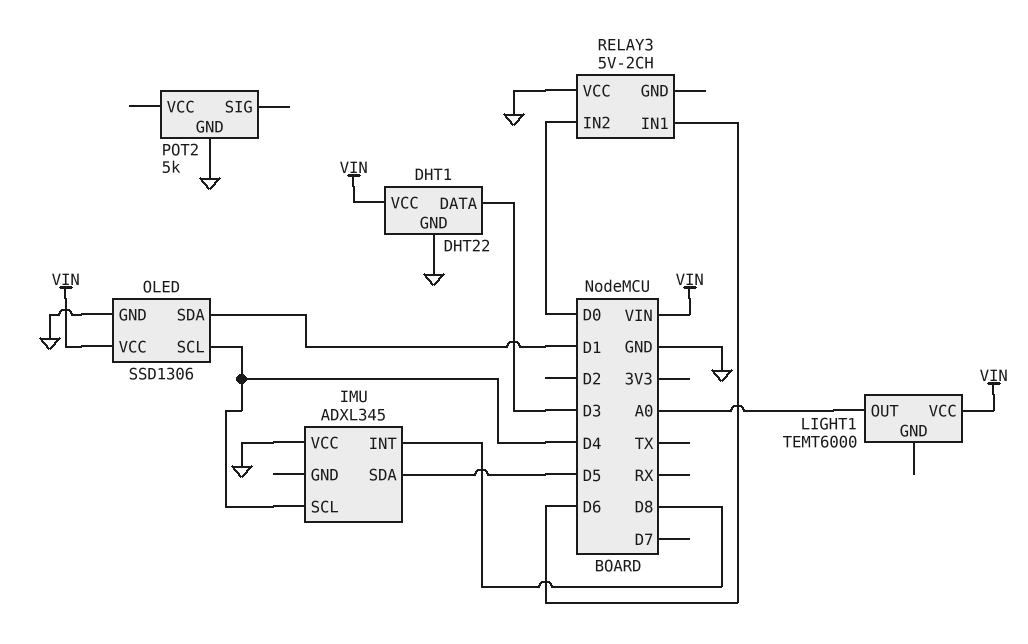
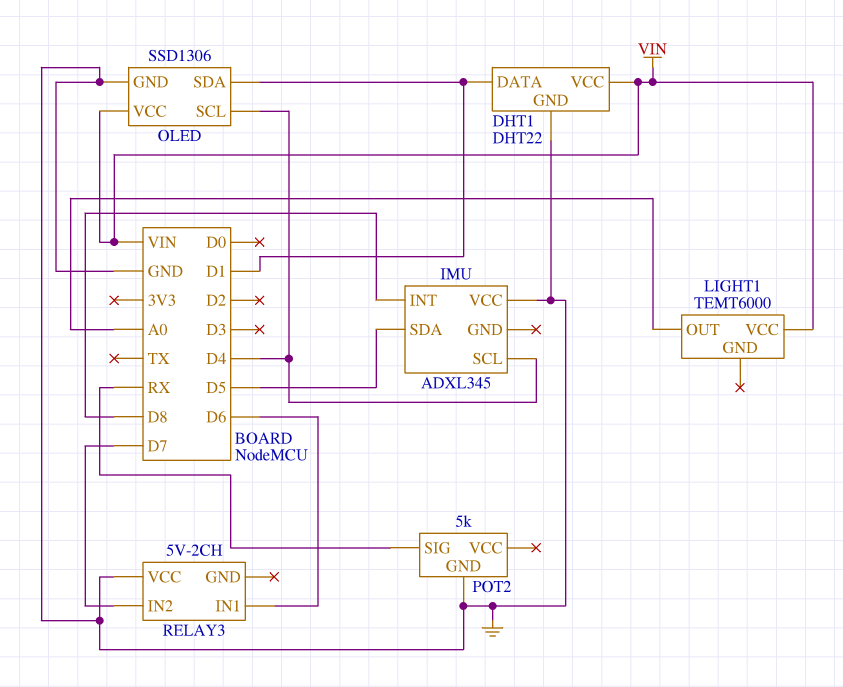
DHT1 pin DATA: D3 -> D1
POT2 pin SIG: none -> RX
RELAY3 pin IN2: D0 -> D7

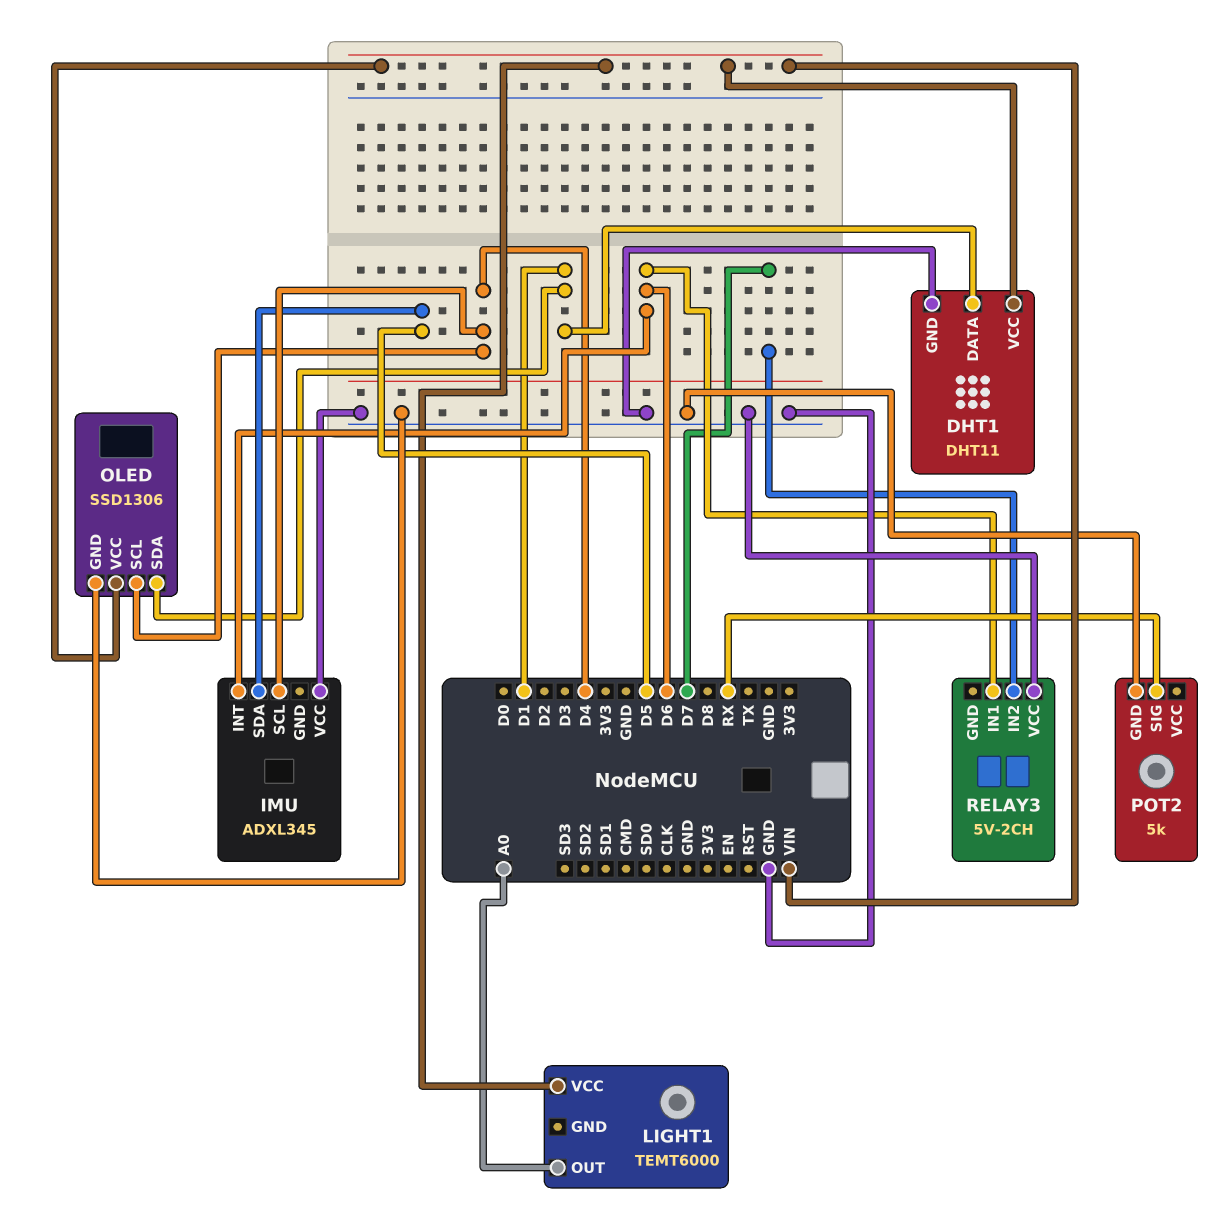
DHT1: DHT22 -> DHT11
IMU pin INT: D8 -> D6

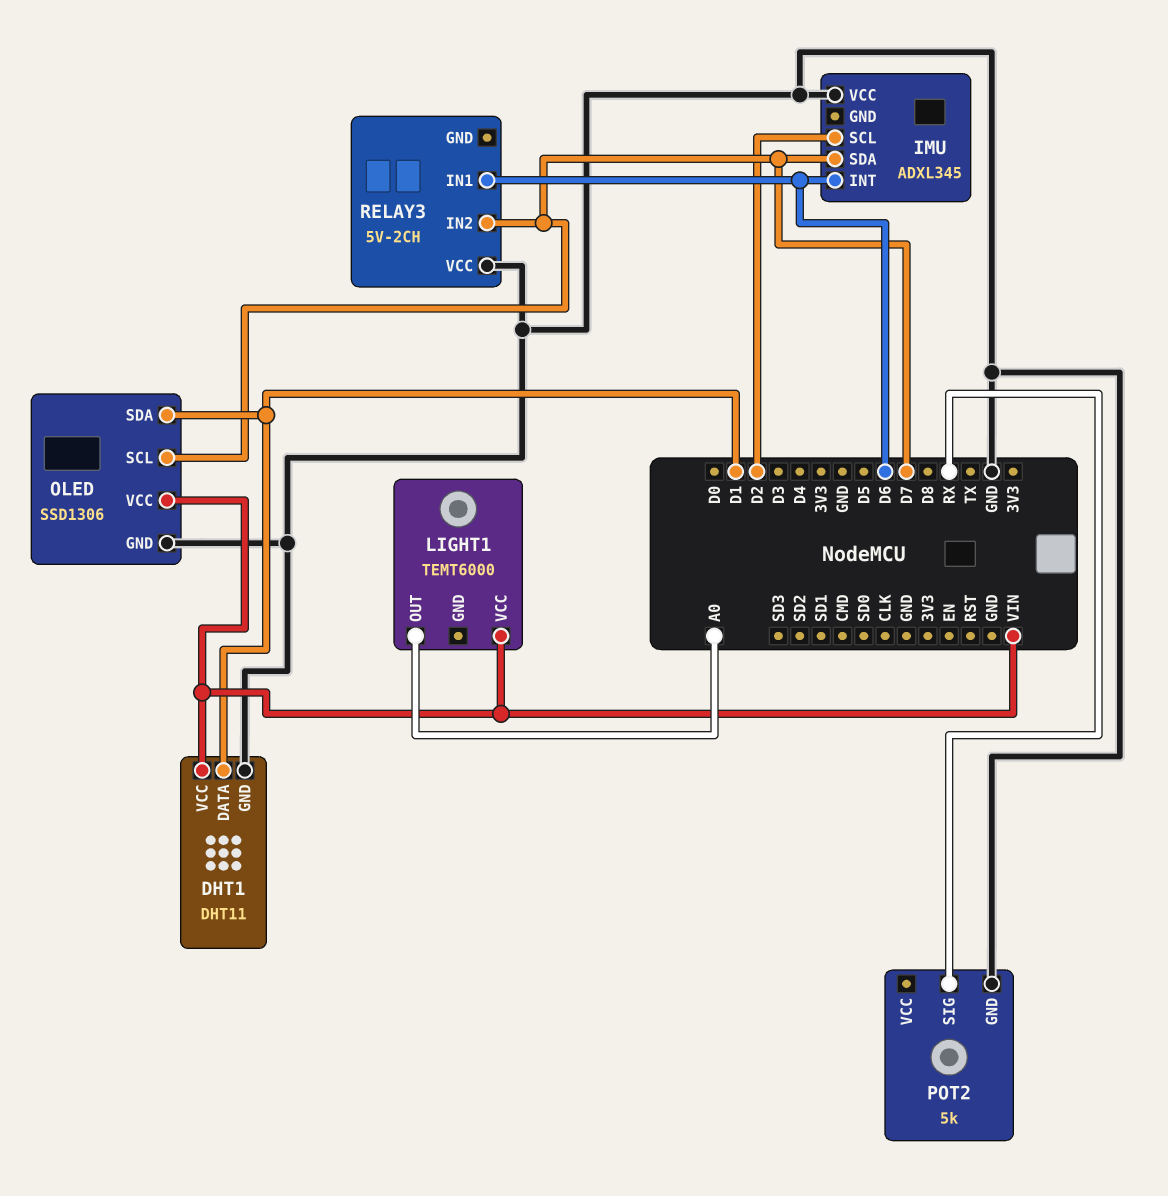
IMU pin SCL: D4 -> D2
IMU pin SDA: D5 -> D7
OLED pin SCL: D4 -> D7

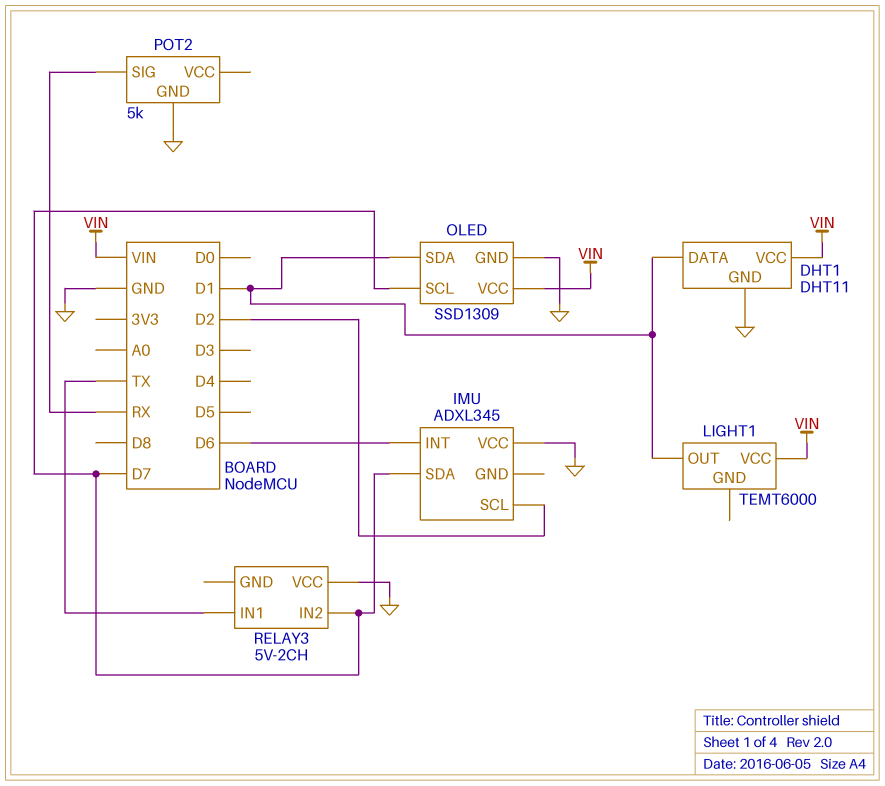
LIGHT1 pin OUT: A0 -> D1
OLED: SSD1306 -> SSD1309
RELAY3 pin IN1: D6 -> TX

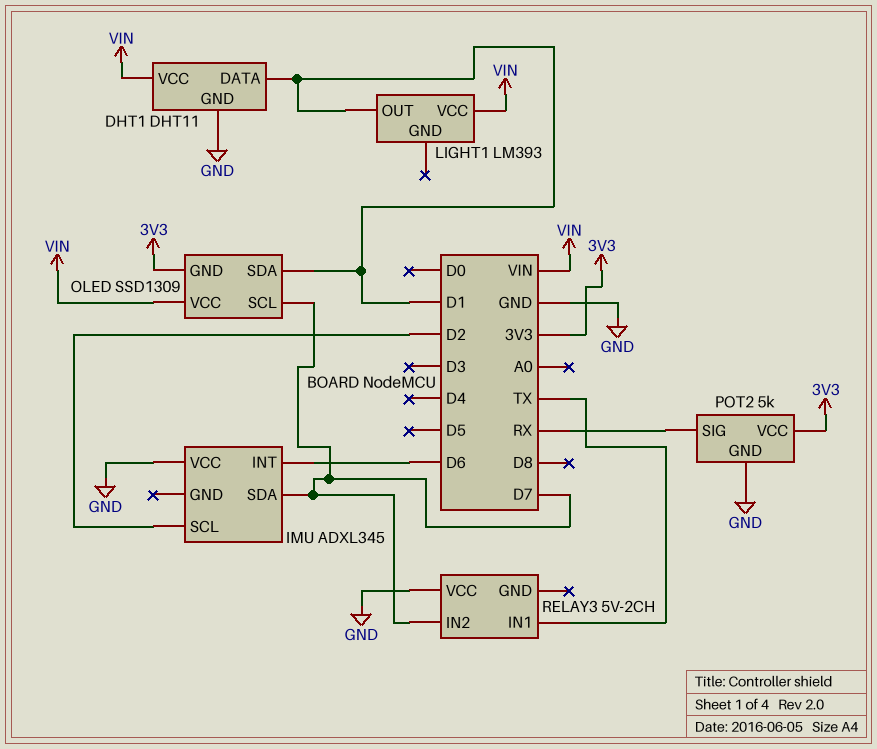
LIGHT1: TEMT6000 -> LM393
OLED pin GND: GND -> 3V3
POT2 pin VCC: none -> 3V3

